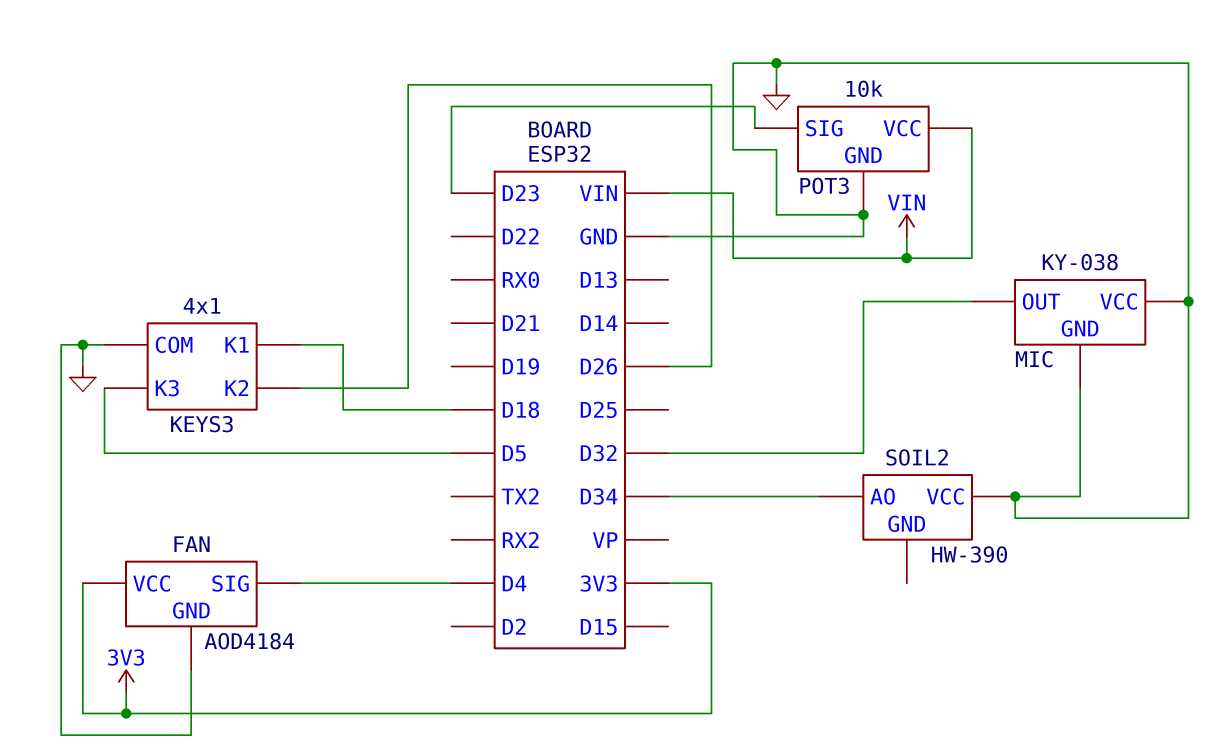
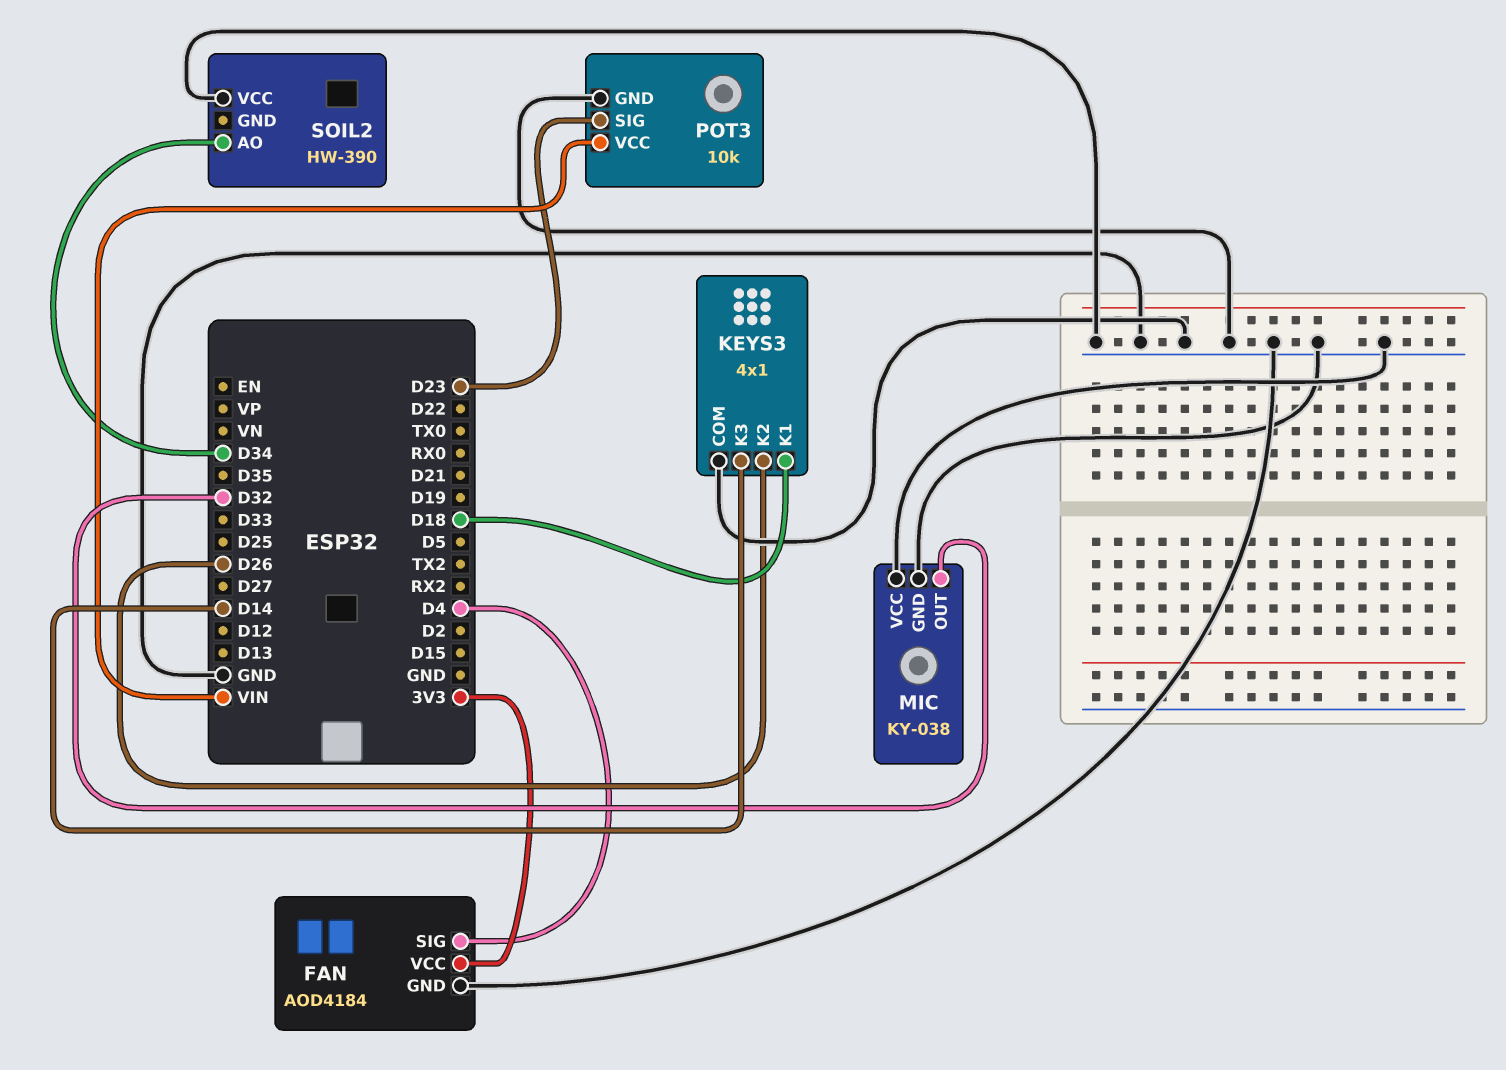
KEYS3 pin K3: D5 -> D14

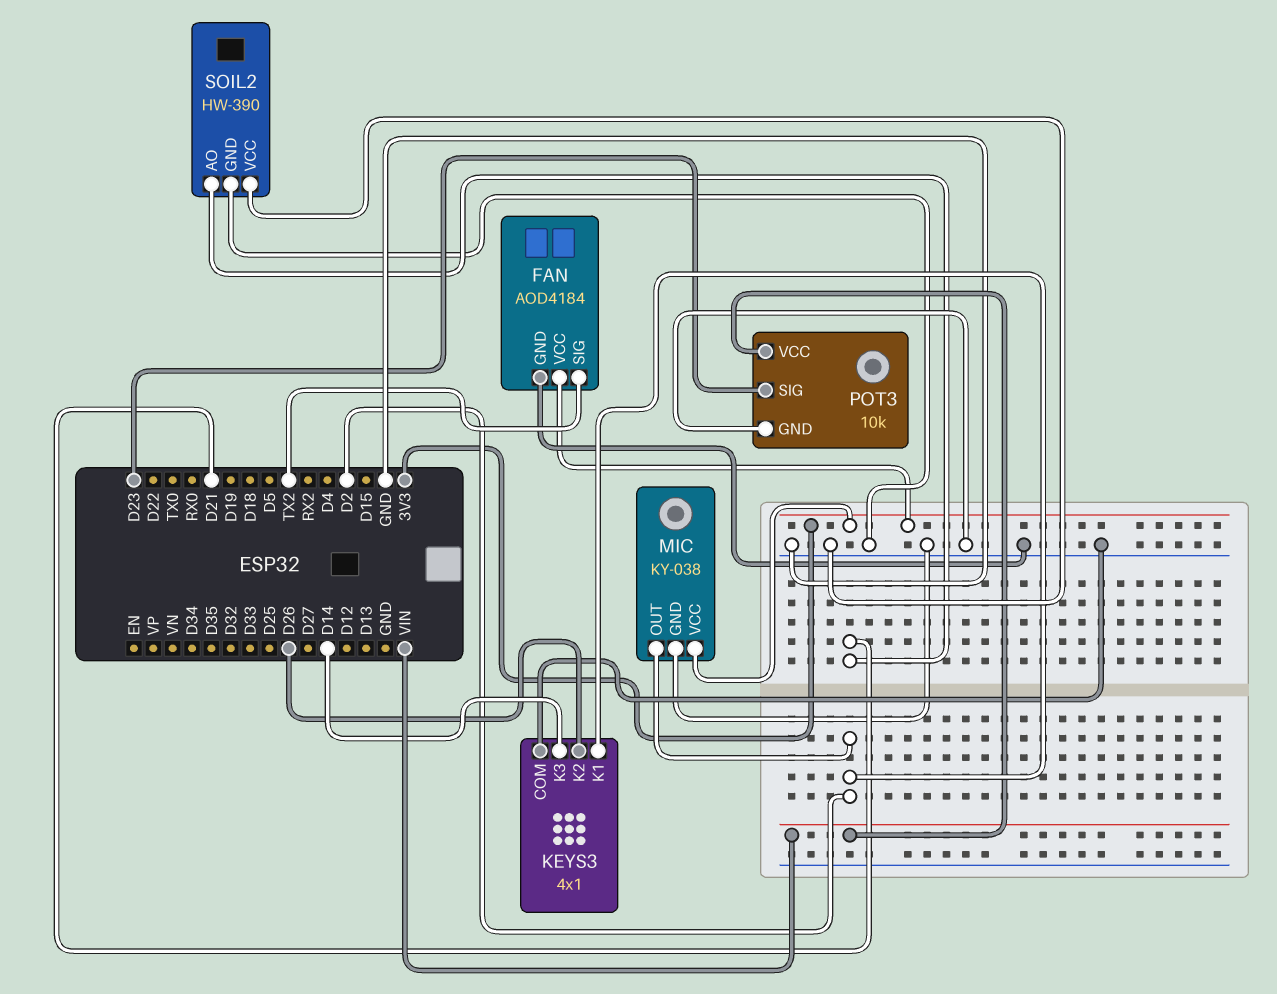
FAN pin SIG: D4 -> TX2
KEYS3 pin K1: D18 -> D2
MIC pin OUT: D32 -> D2
MIC pin VCC: GND -> 3V3
SOIL2 pin AO: D34 -> D21
SOIL2 pin GND: none -> GND

